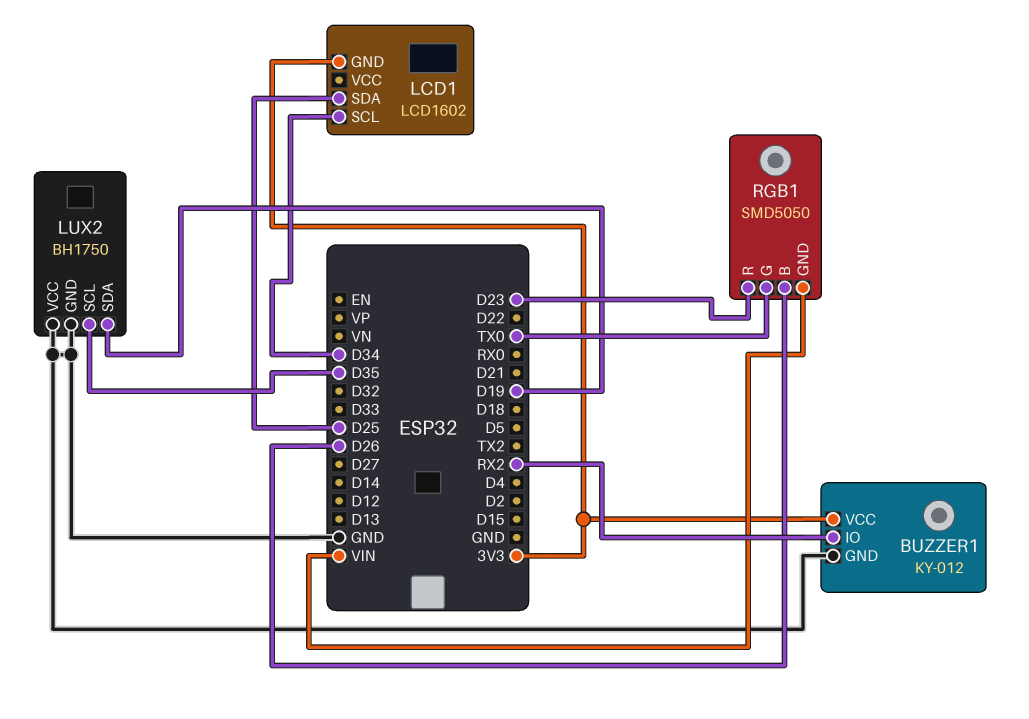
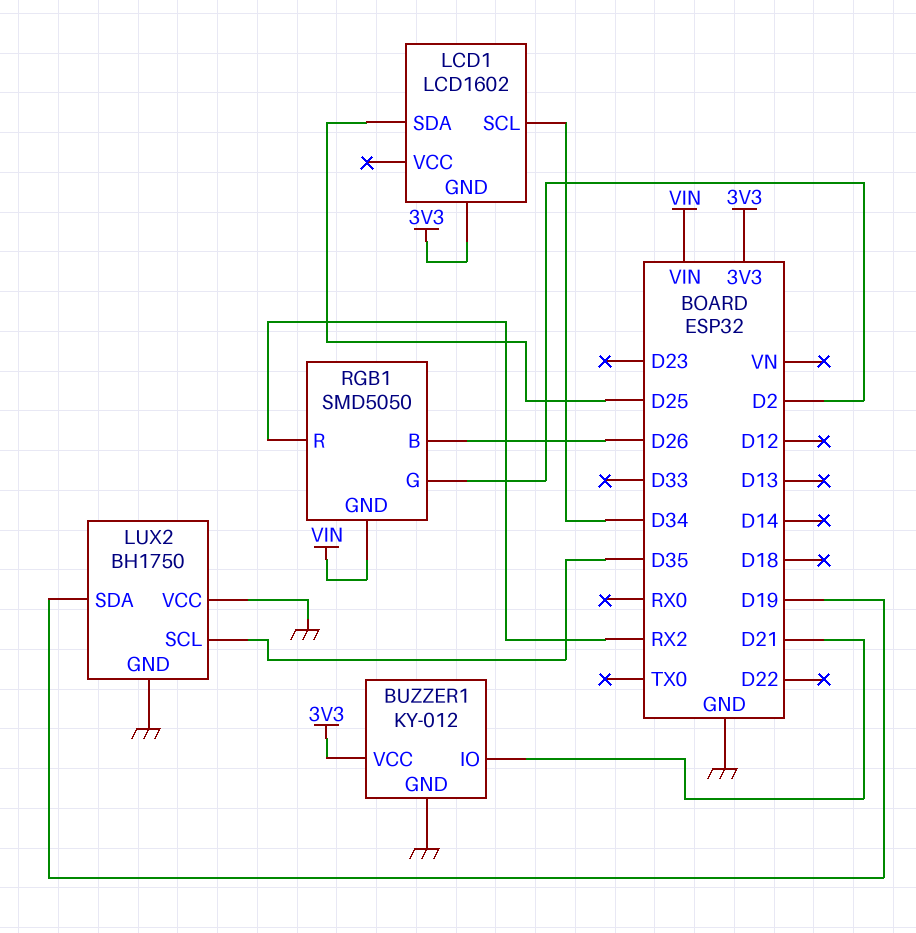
BUZZER1 pin IO: RX2 -> D21
RGB1 pin G: TX0 -> D2
RGB1 pin R: D23 -> RX2

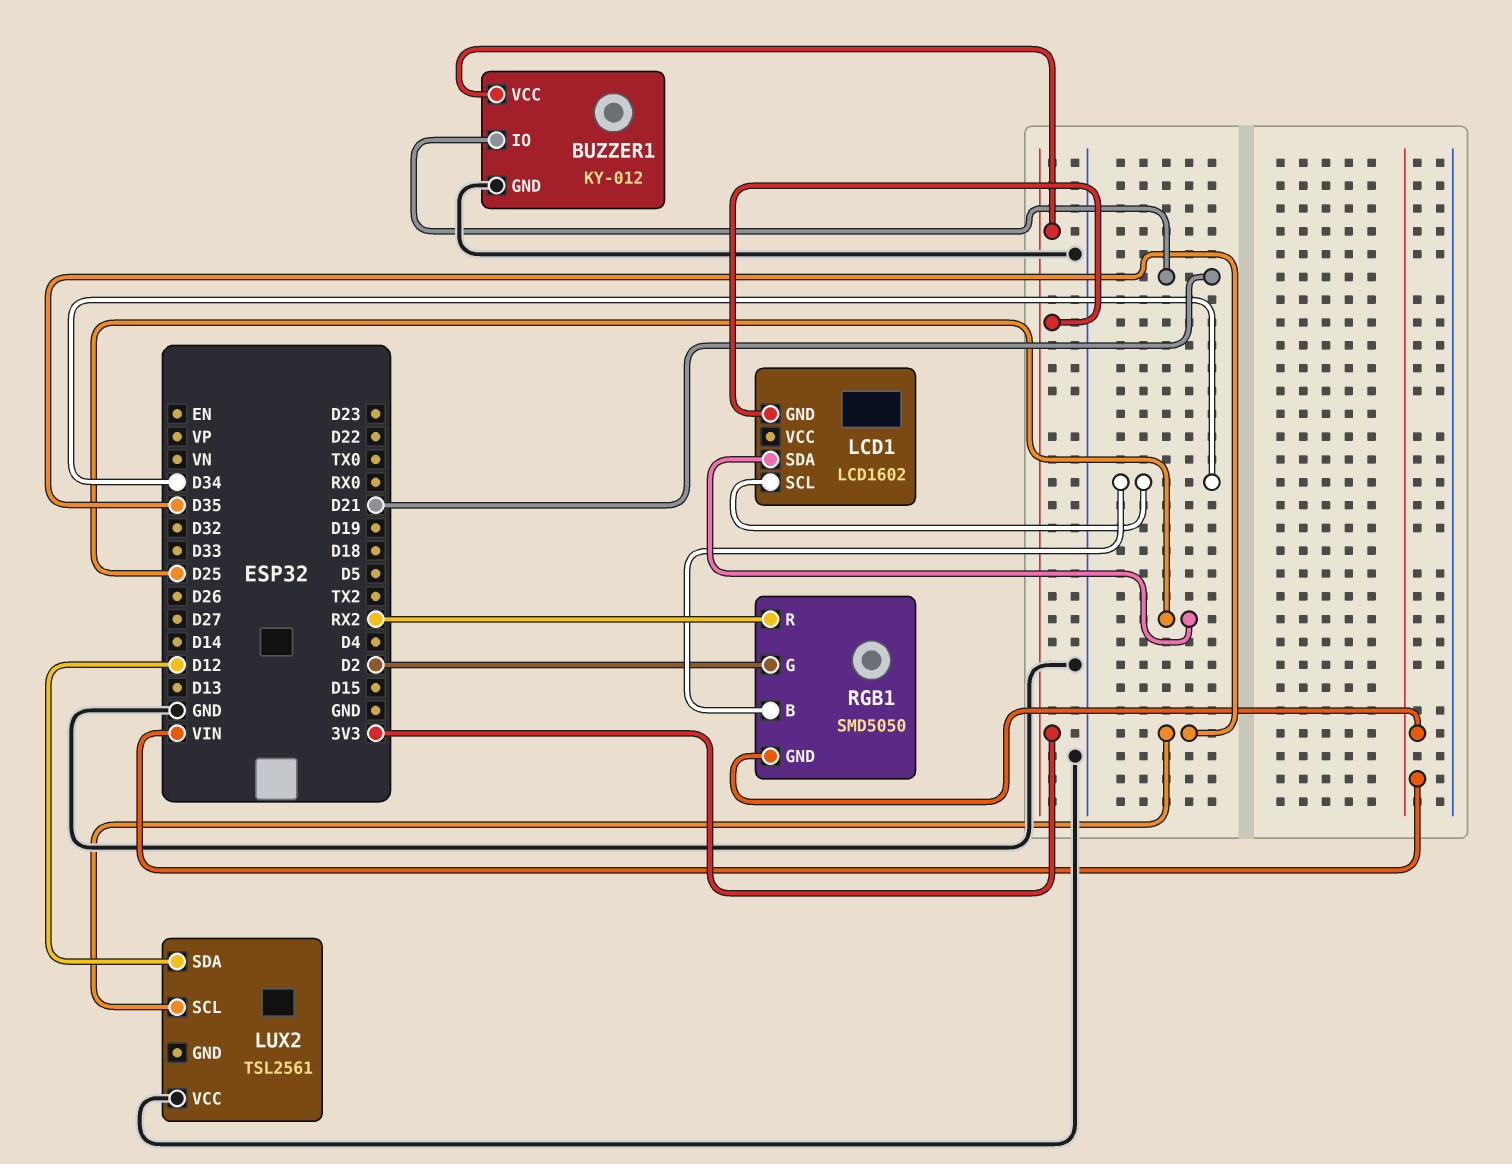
LUX2: BH1750 -> TSL2561
LUX2 pin GND: GND -> none
LUX2 pin SDA: D19 -> D12
RGB1 pin B: D26 -> D34

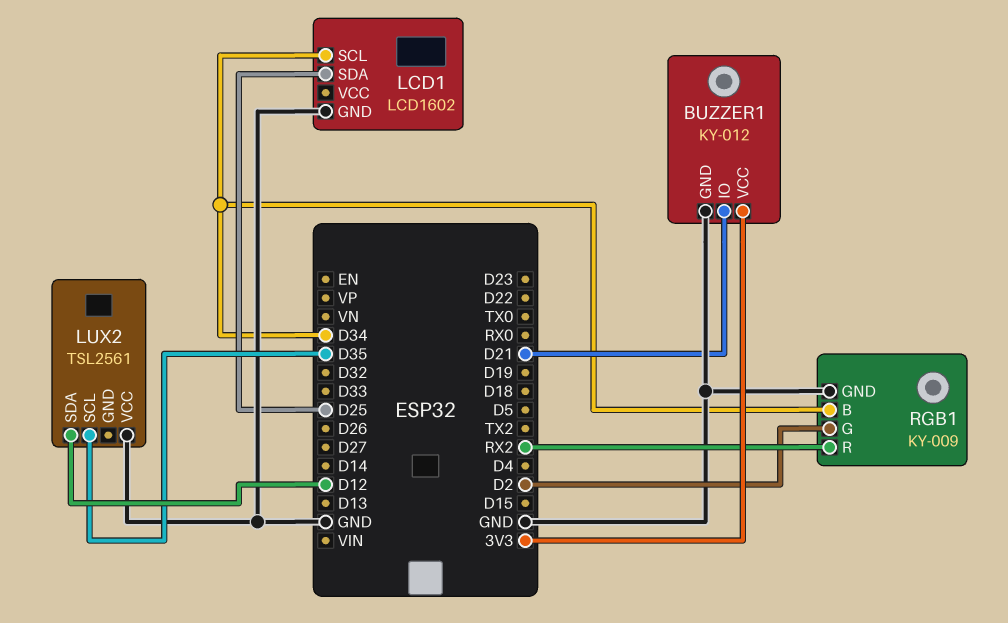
LCD1 pin GND: 3V3 -> GND
RGB1: SMD5050 -> KY-009
RGB1 pin GND: VIN -> GND

